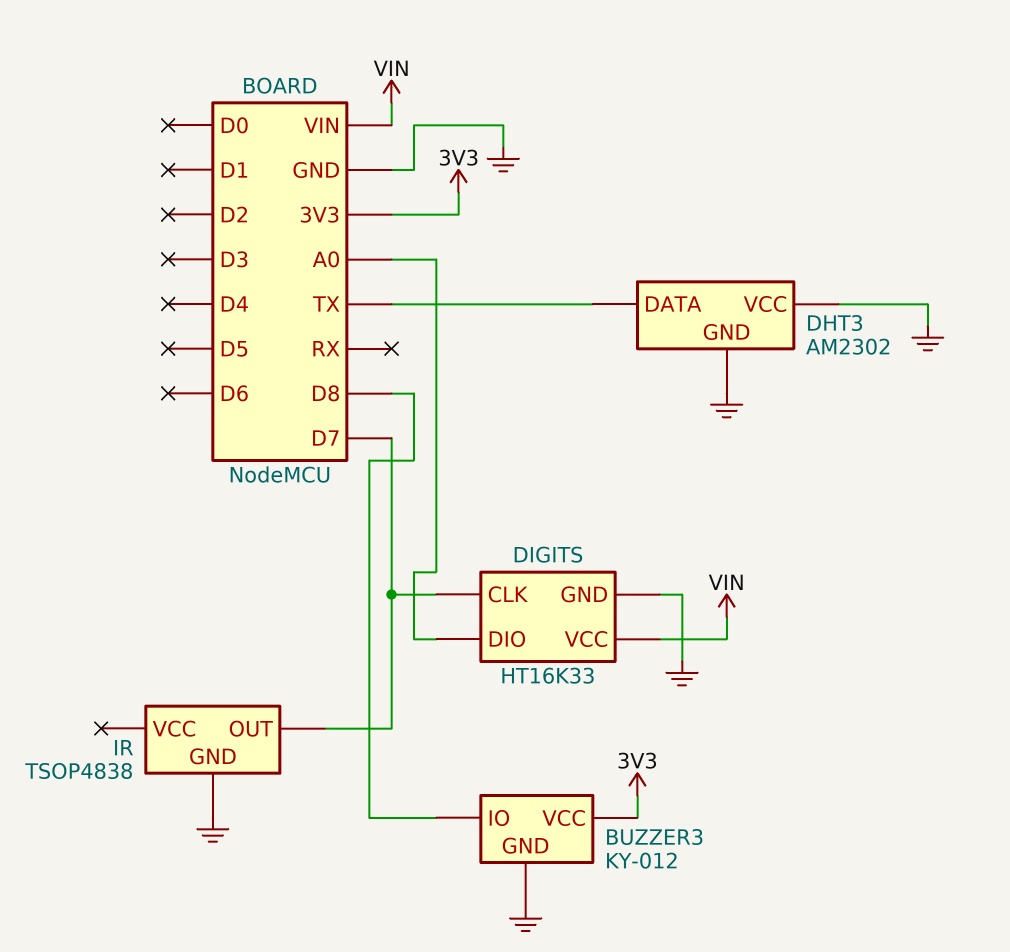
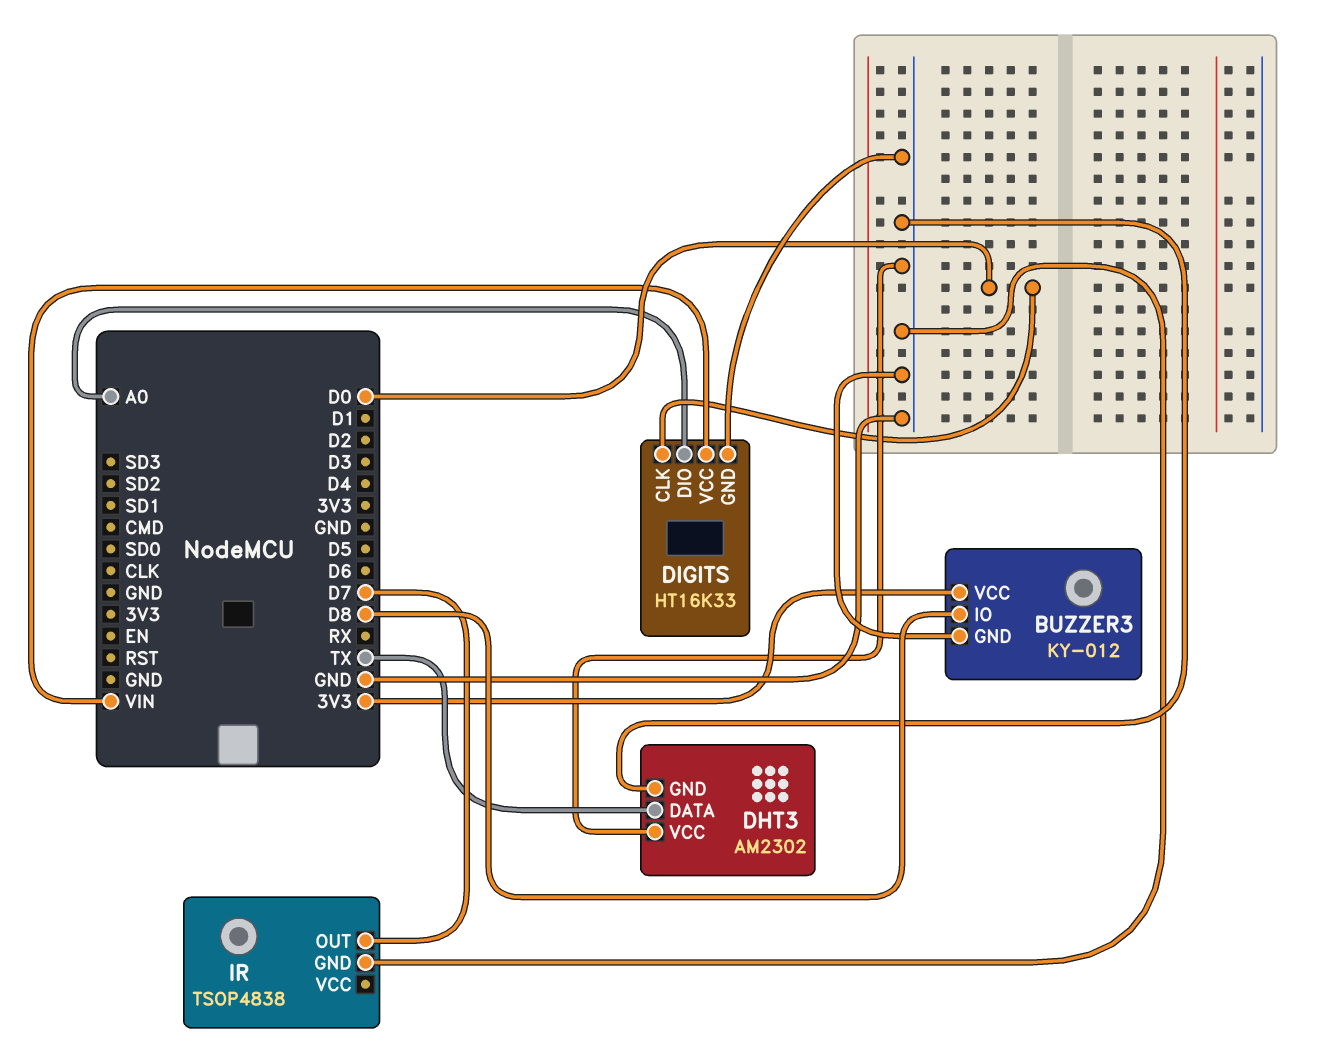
DIGITS pin CLK: D7 -> D0

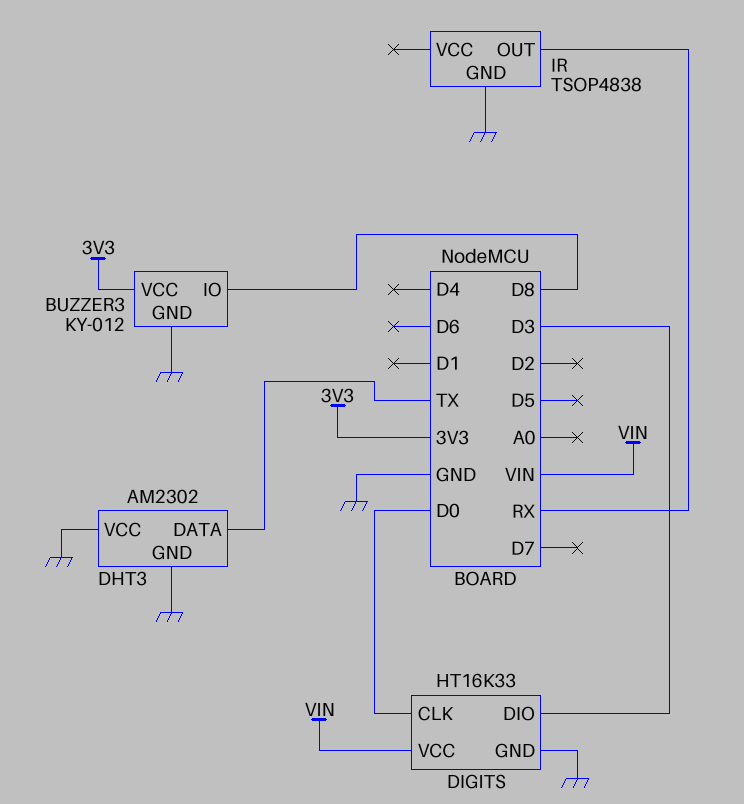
DIGITS pin DIO: A0 -> D3
IR pin OUT: D7 -> RX

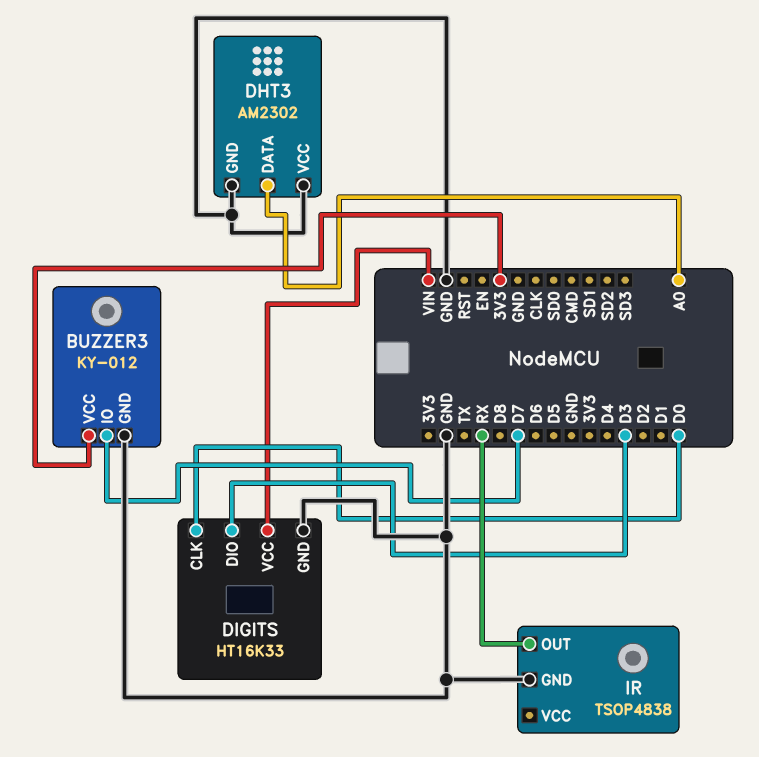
BUZZER3 pin IO: D8 -> D7
DHT3 pin DATA: TX -> A0

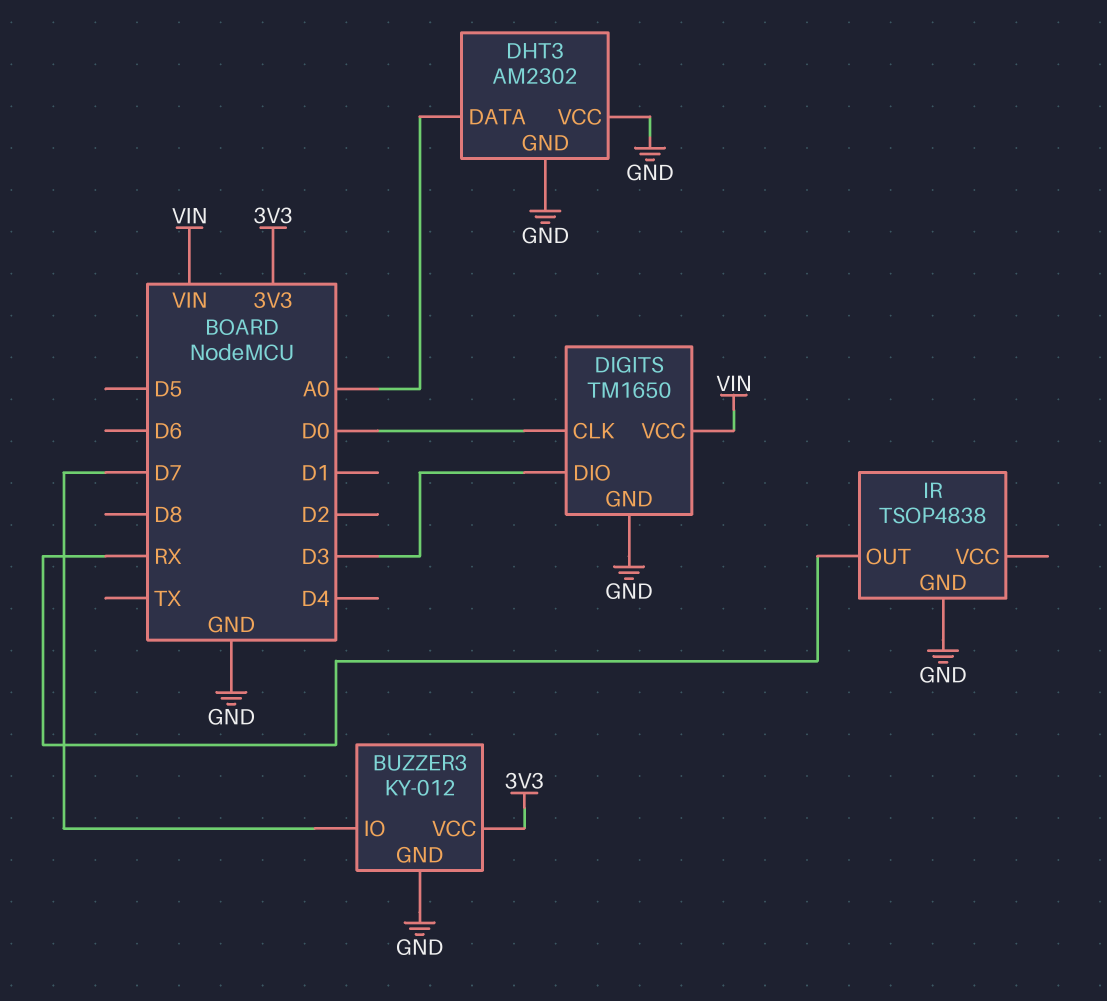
DIGITS: HT16K33 -> TM1650

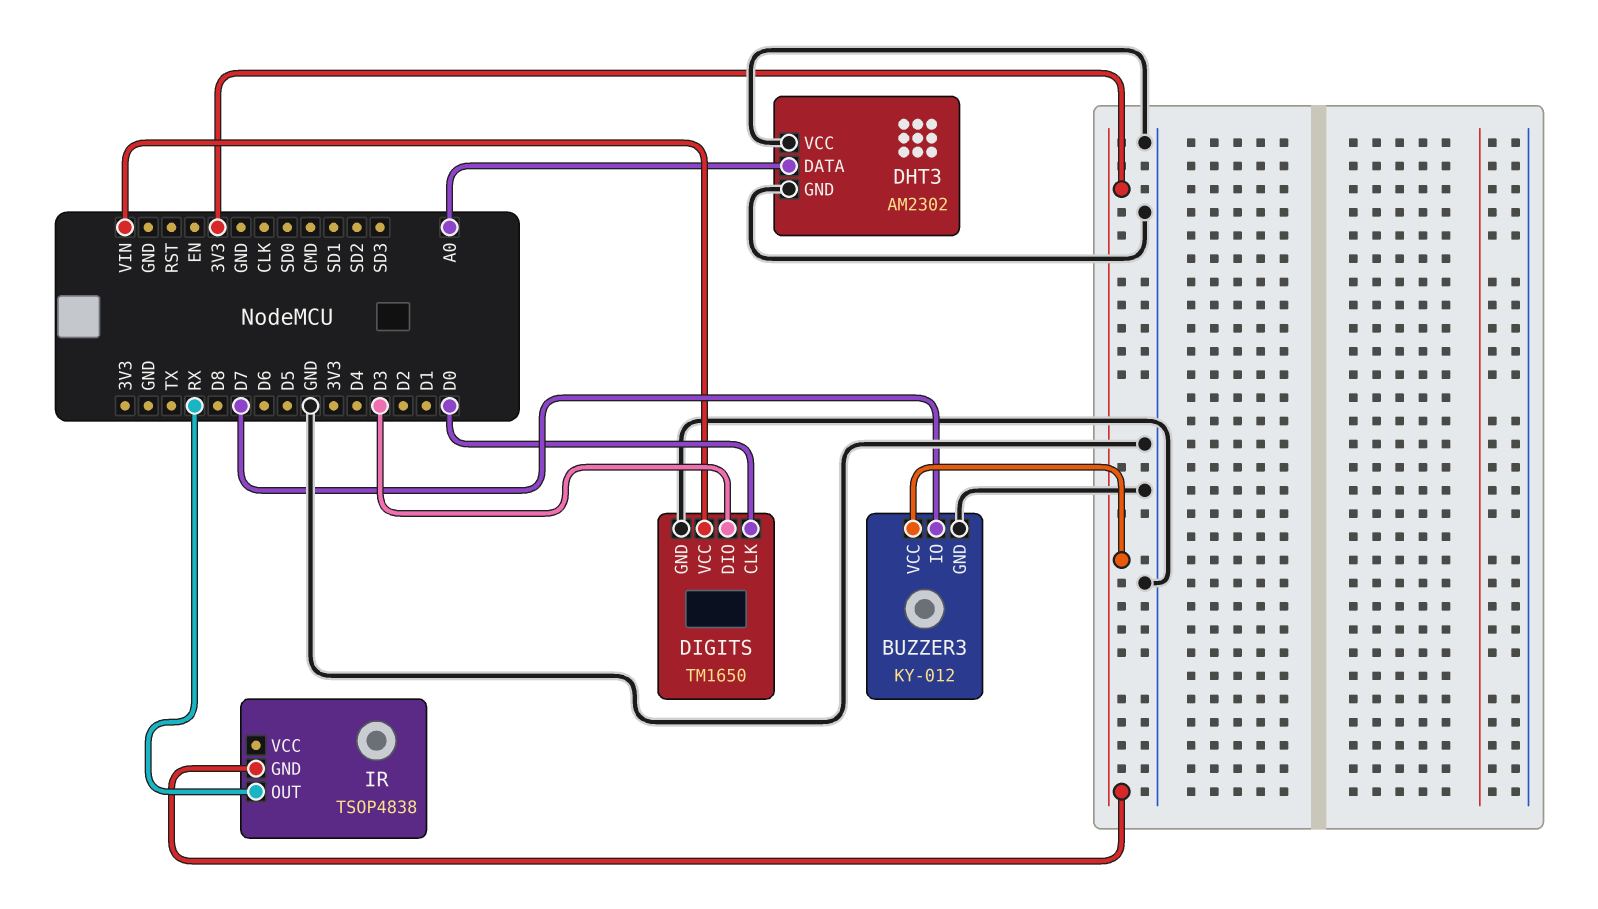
IR pin GND: GND -> 3V3

